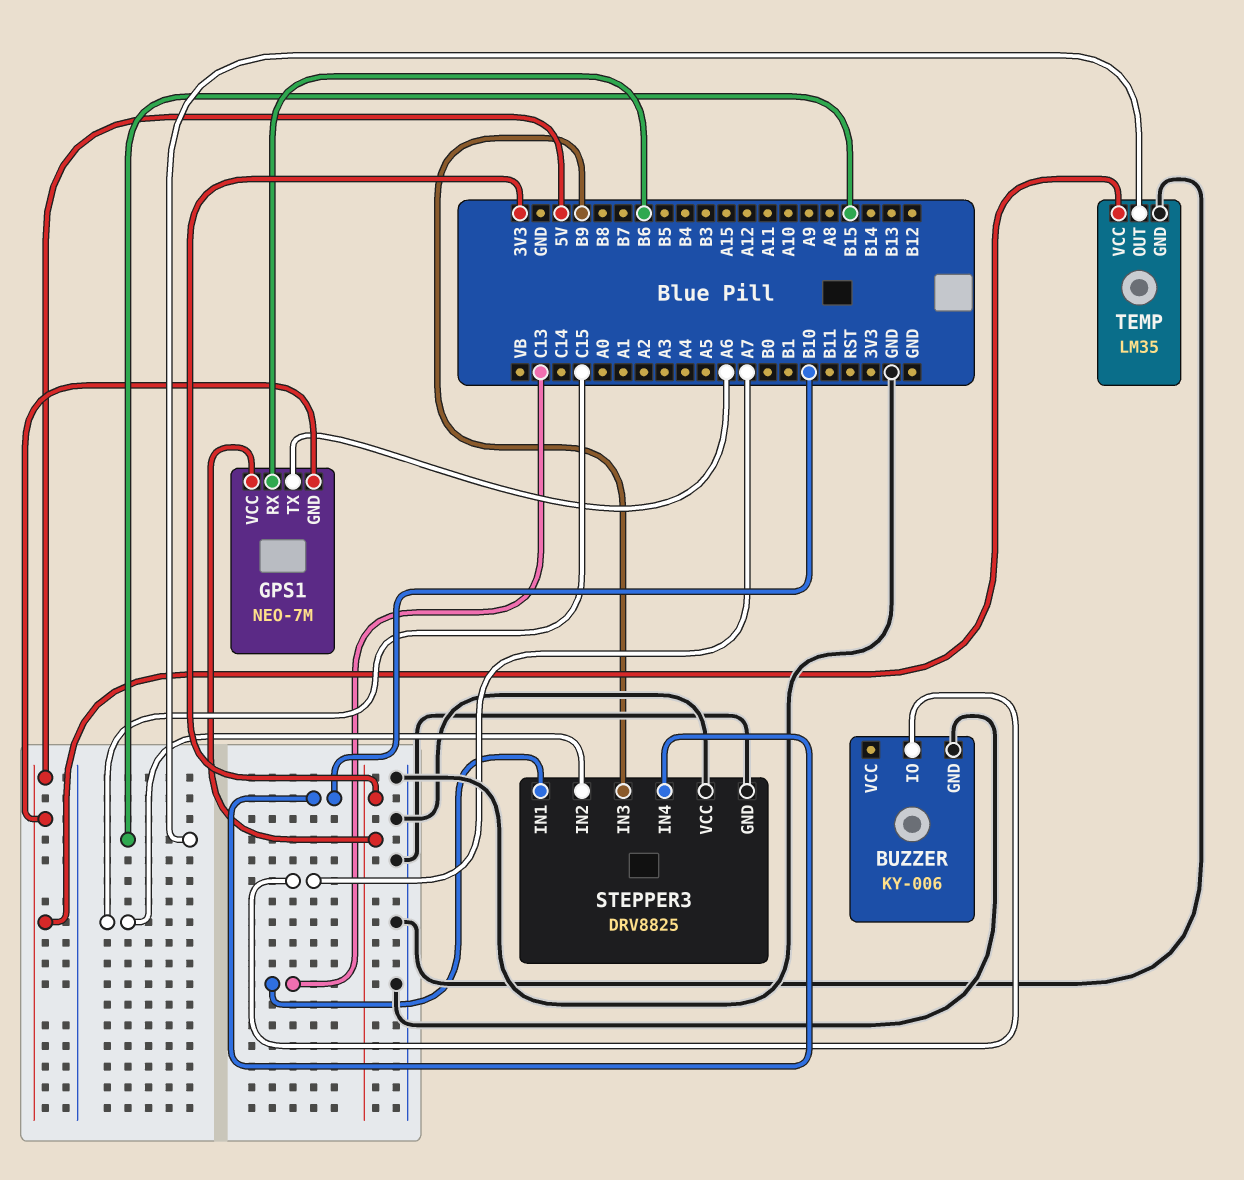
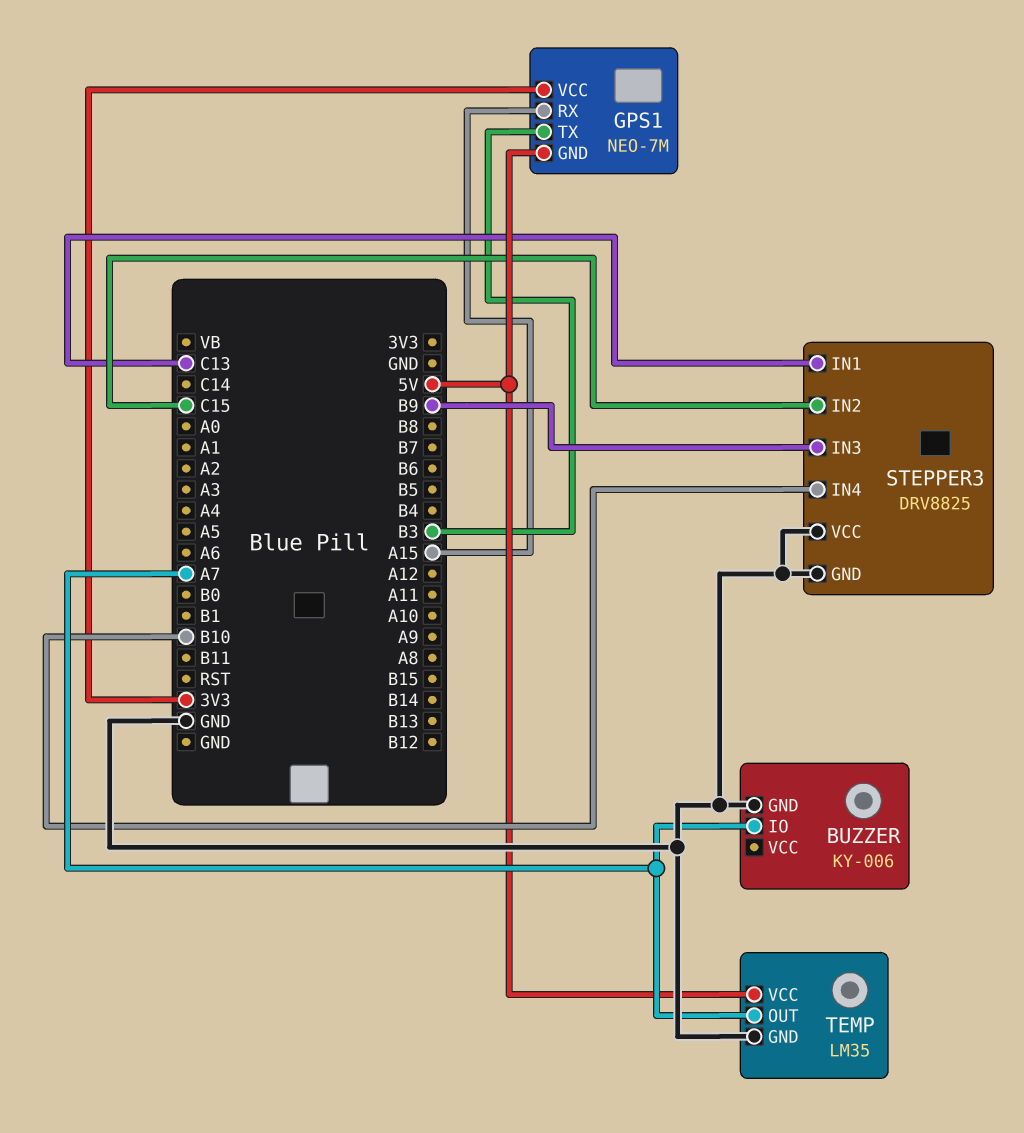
GPS1 pin RX: B6 -> A15
GPS1 pin TX: A6 -> B3
TEMP pin OUT: B15 -> A7

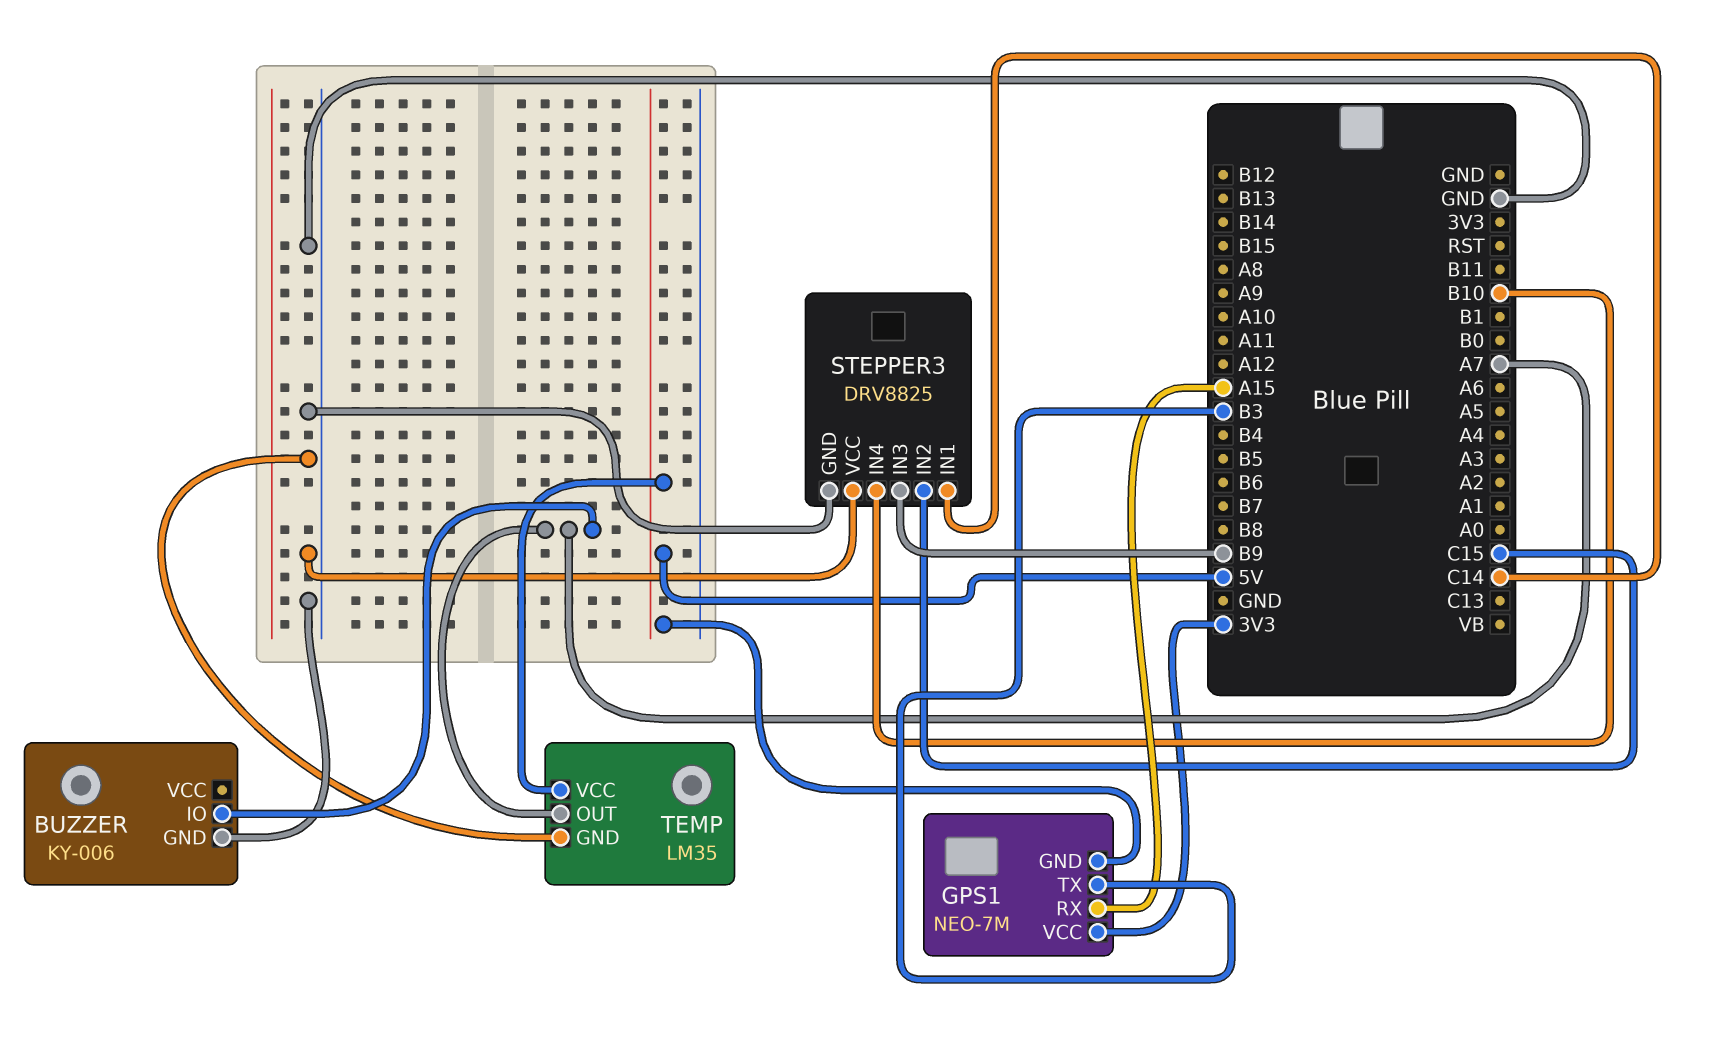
STEPPER3 pin IN1: C13 -> C14

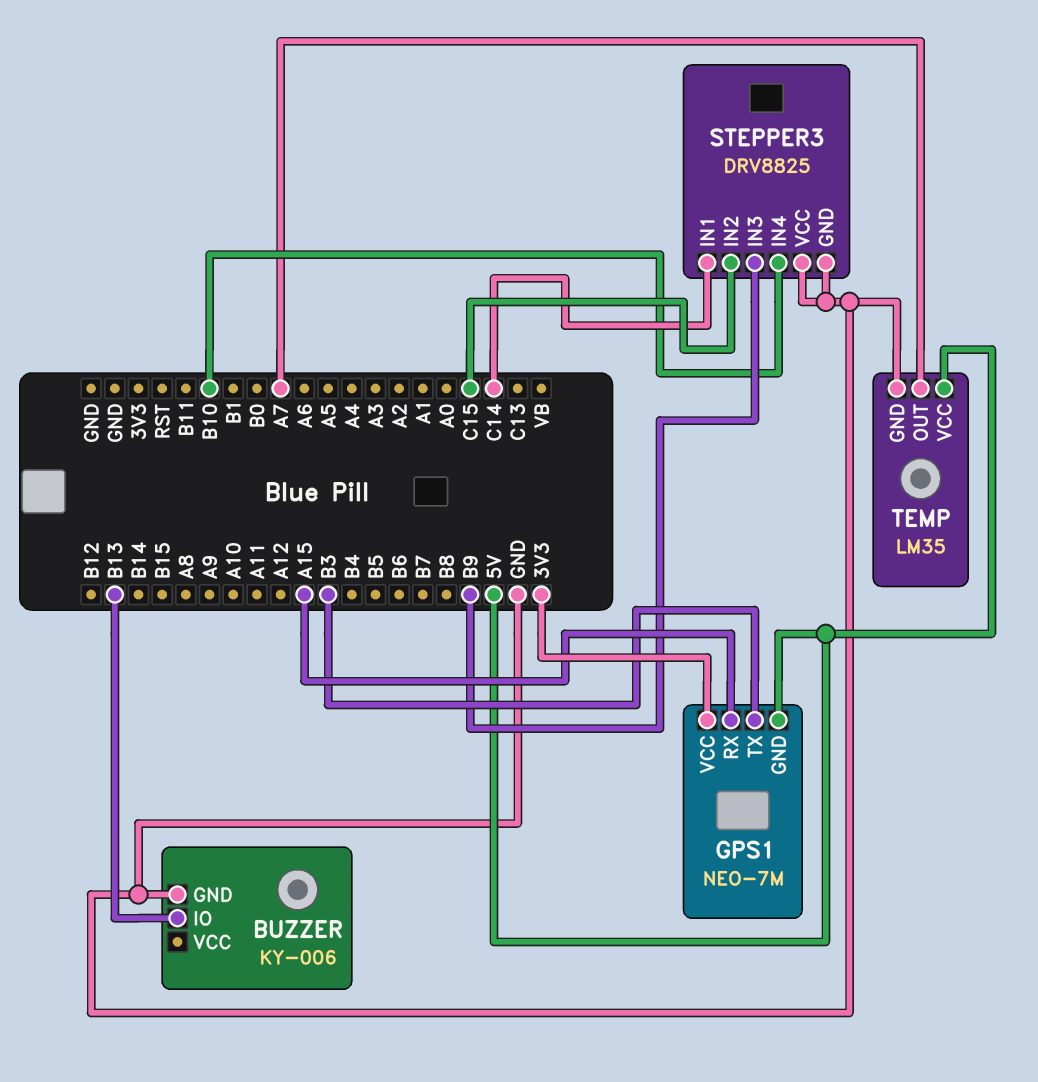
BUZZER pin IO: A7 -> B13

